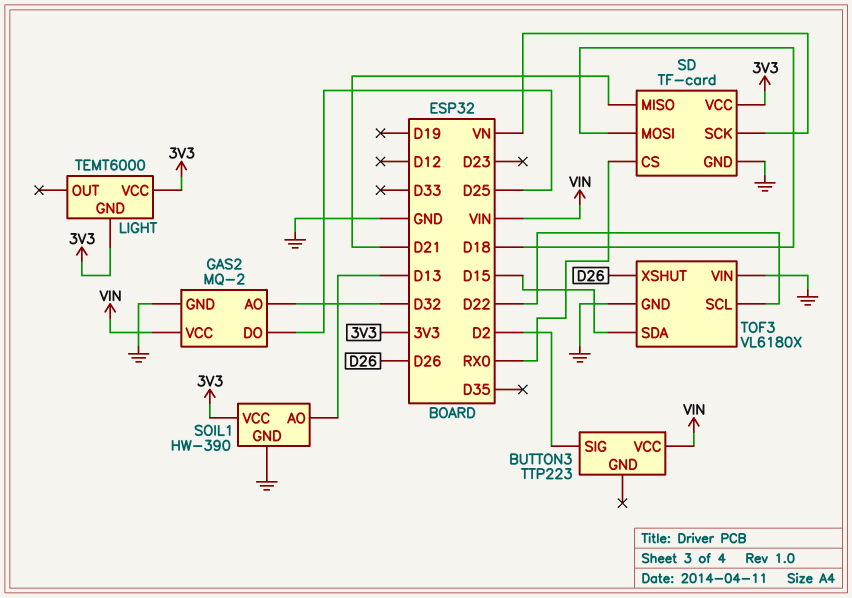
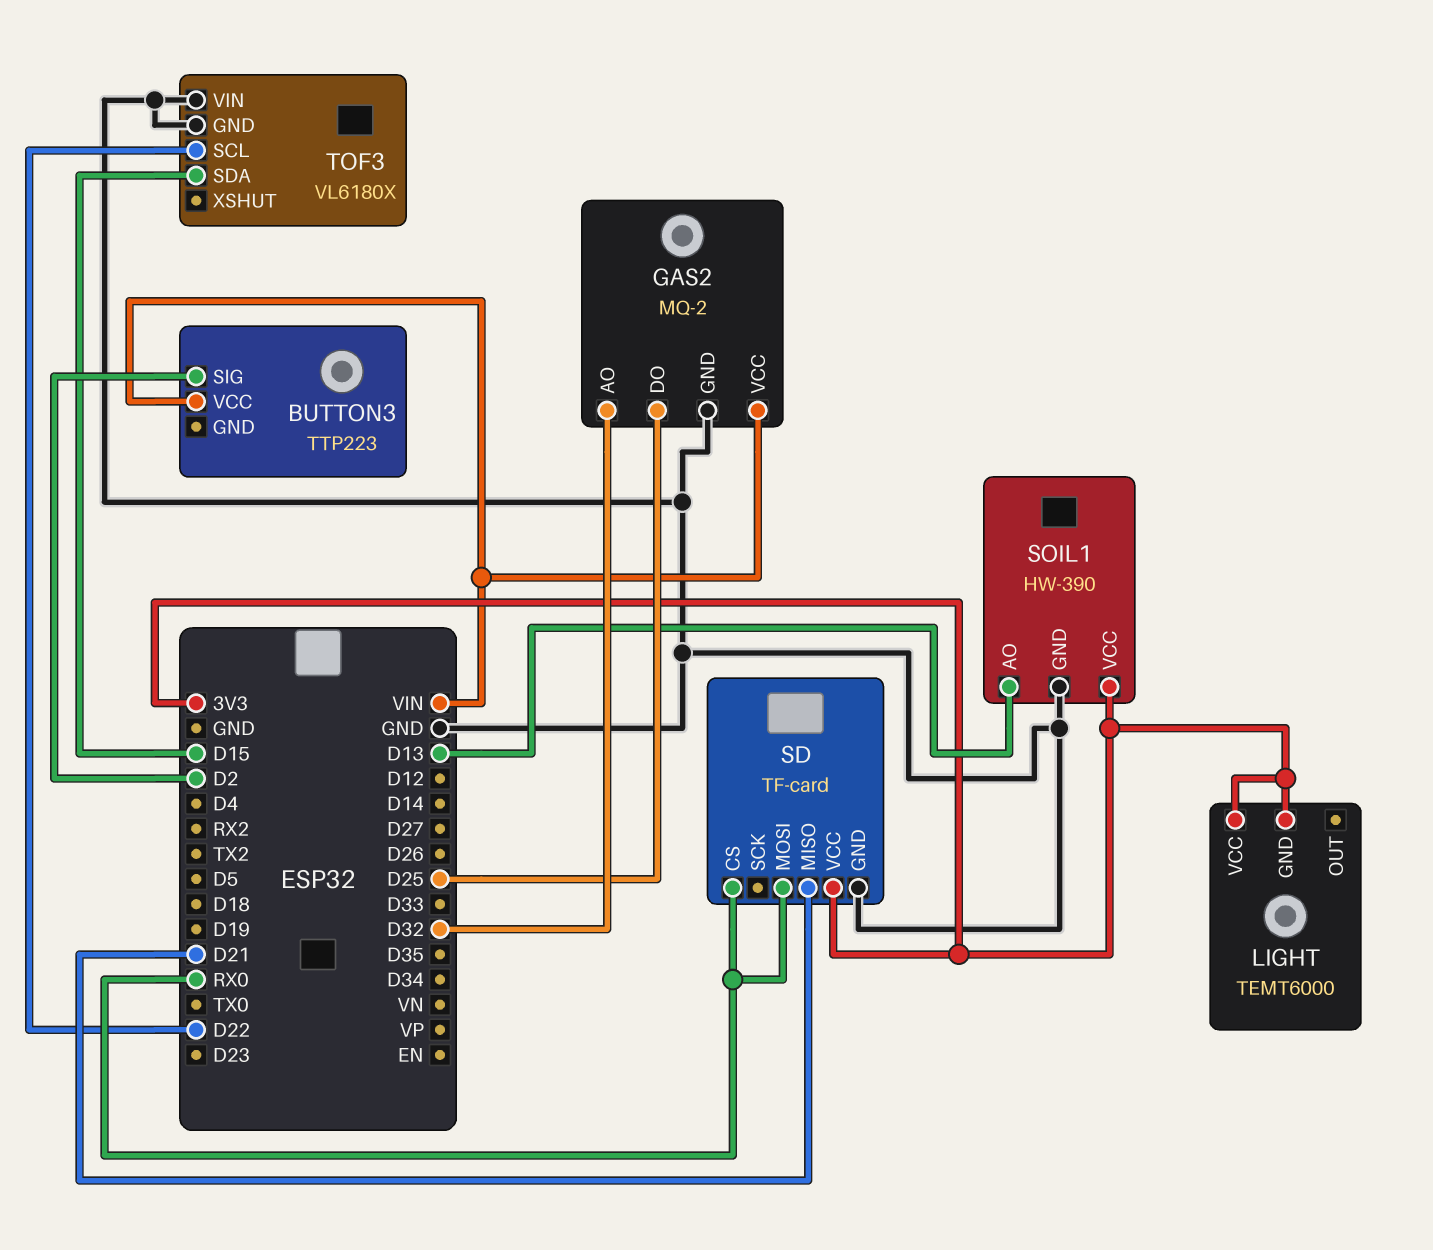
SD pin MOSI: D18 -> RX0
SD pin SCK: VN -> none
TOF3 pin XSHUT: D26 -> none

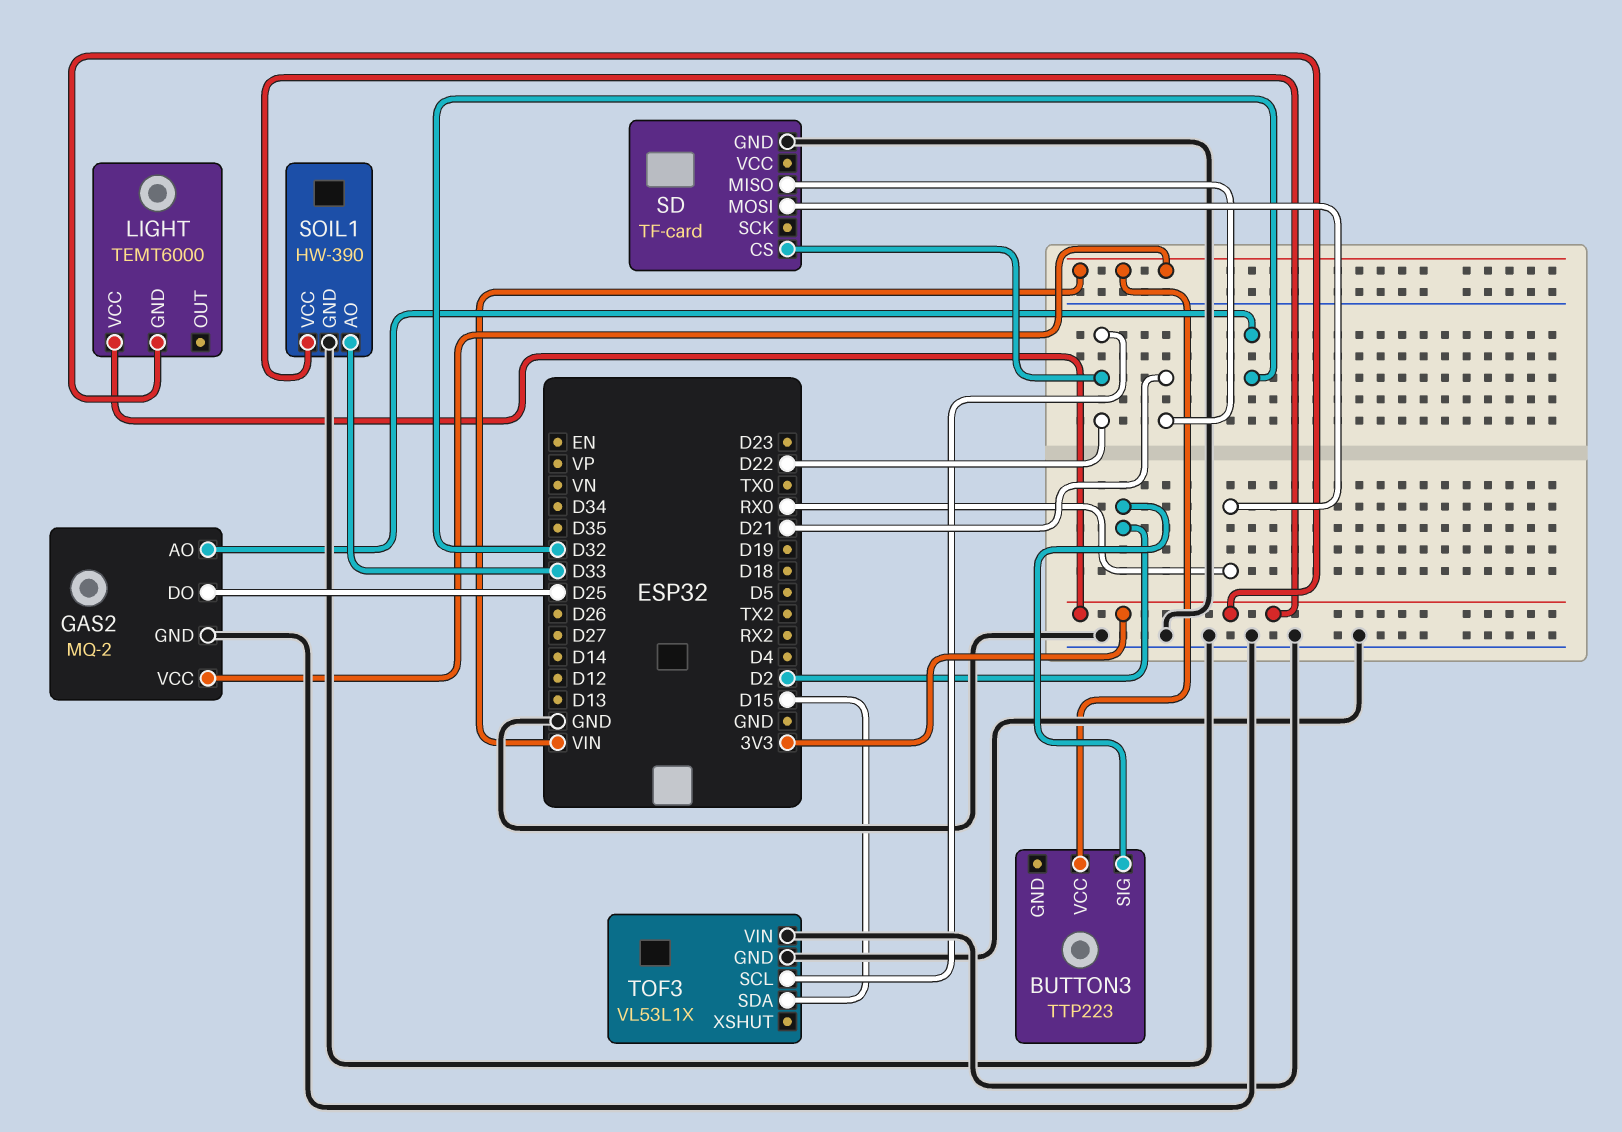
SD pin CS: RX0 -> D22
SD pin VCC: 3V3 -> none
SOIL1 pin AO: D13 -> D33
TOF3: VL6180X -> VL53L1X

